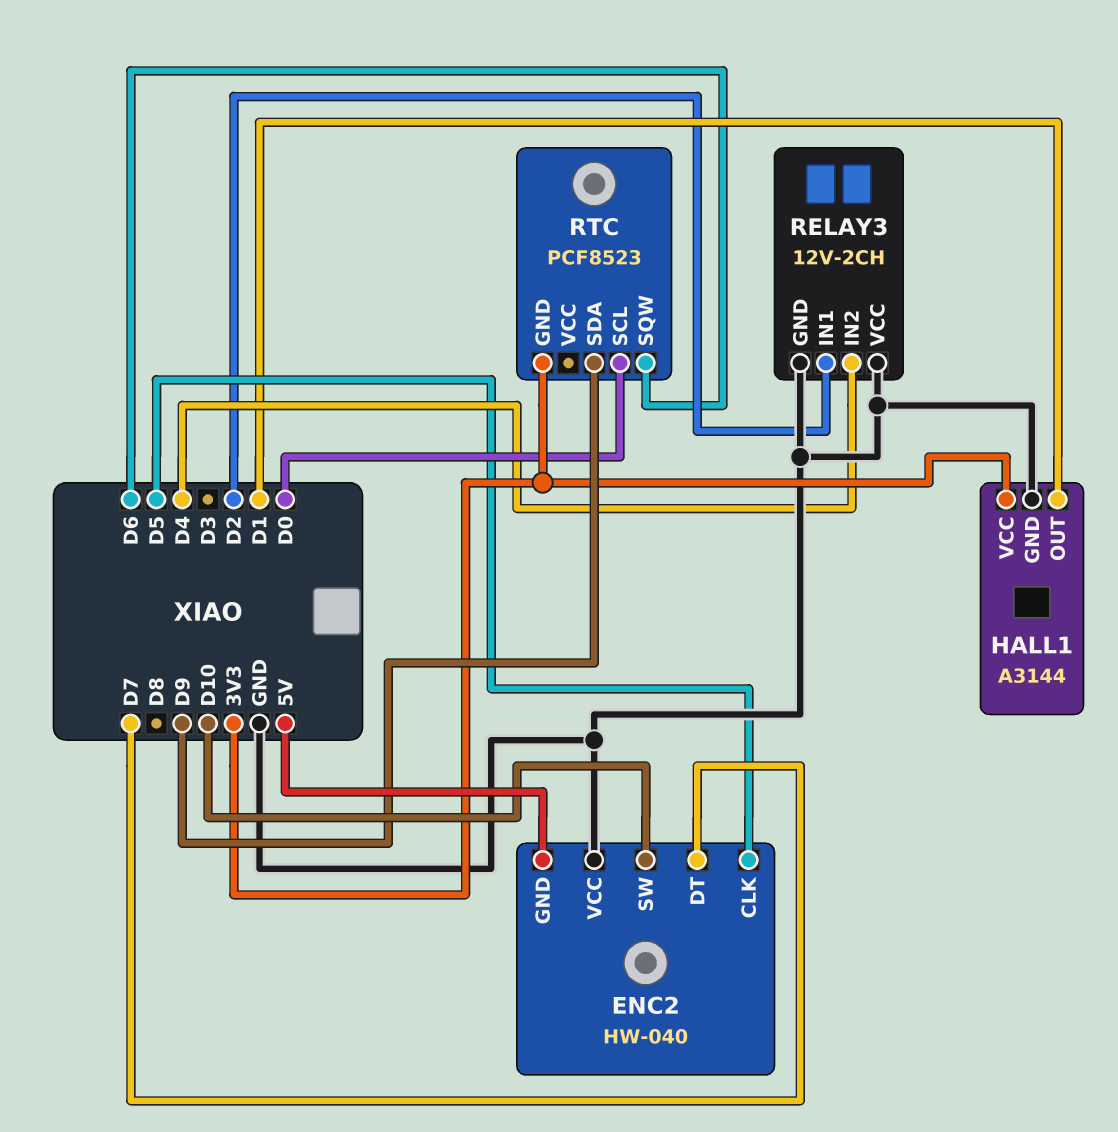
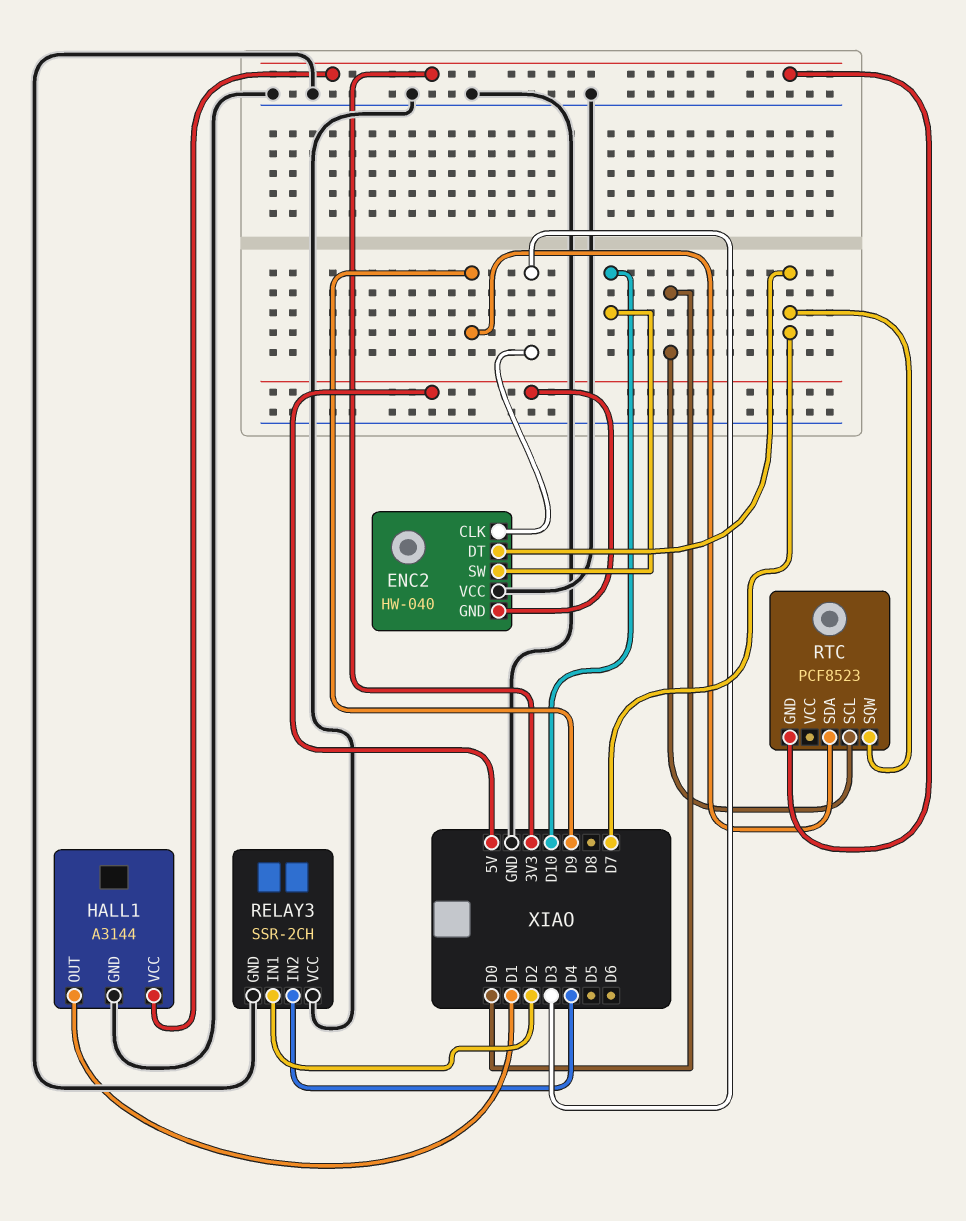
ENC2 pin CLK: D5 -> D3
RELAY3: 12V-2CH -> SSR-2CH
RTC pin SQW: D6 -> D7

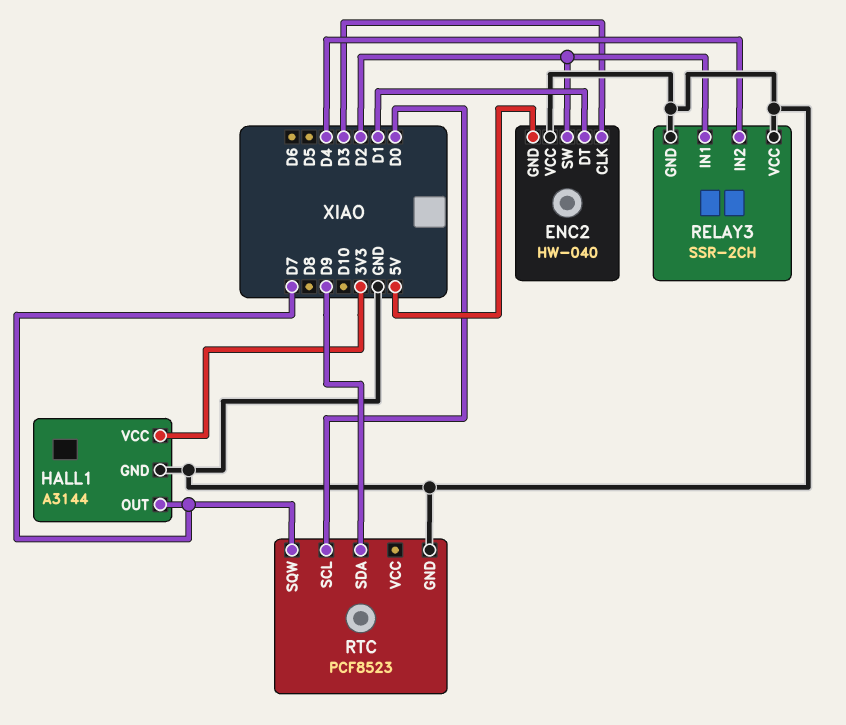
ENC2 pin DT: D7 -> D1
ENC2 pin SW: D10 -> D2
HALL1 pin OUT: D1 -> D7
RTC pin GND: 3V3 -> GND

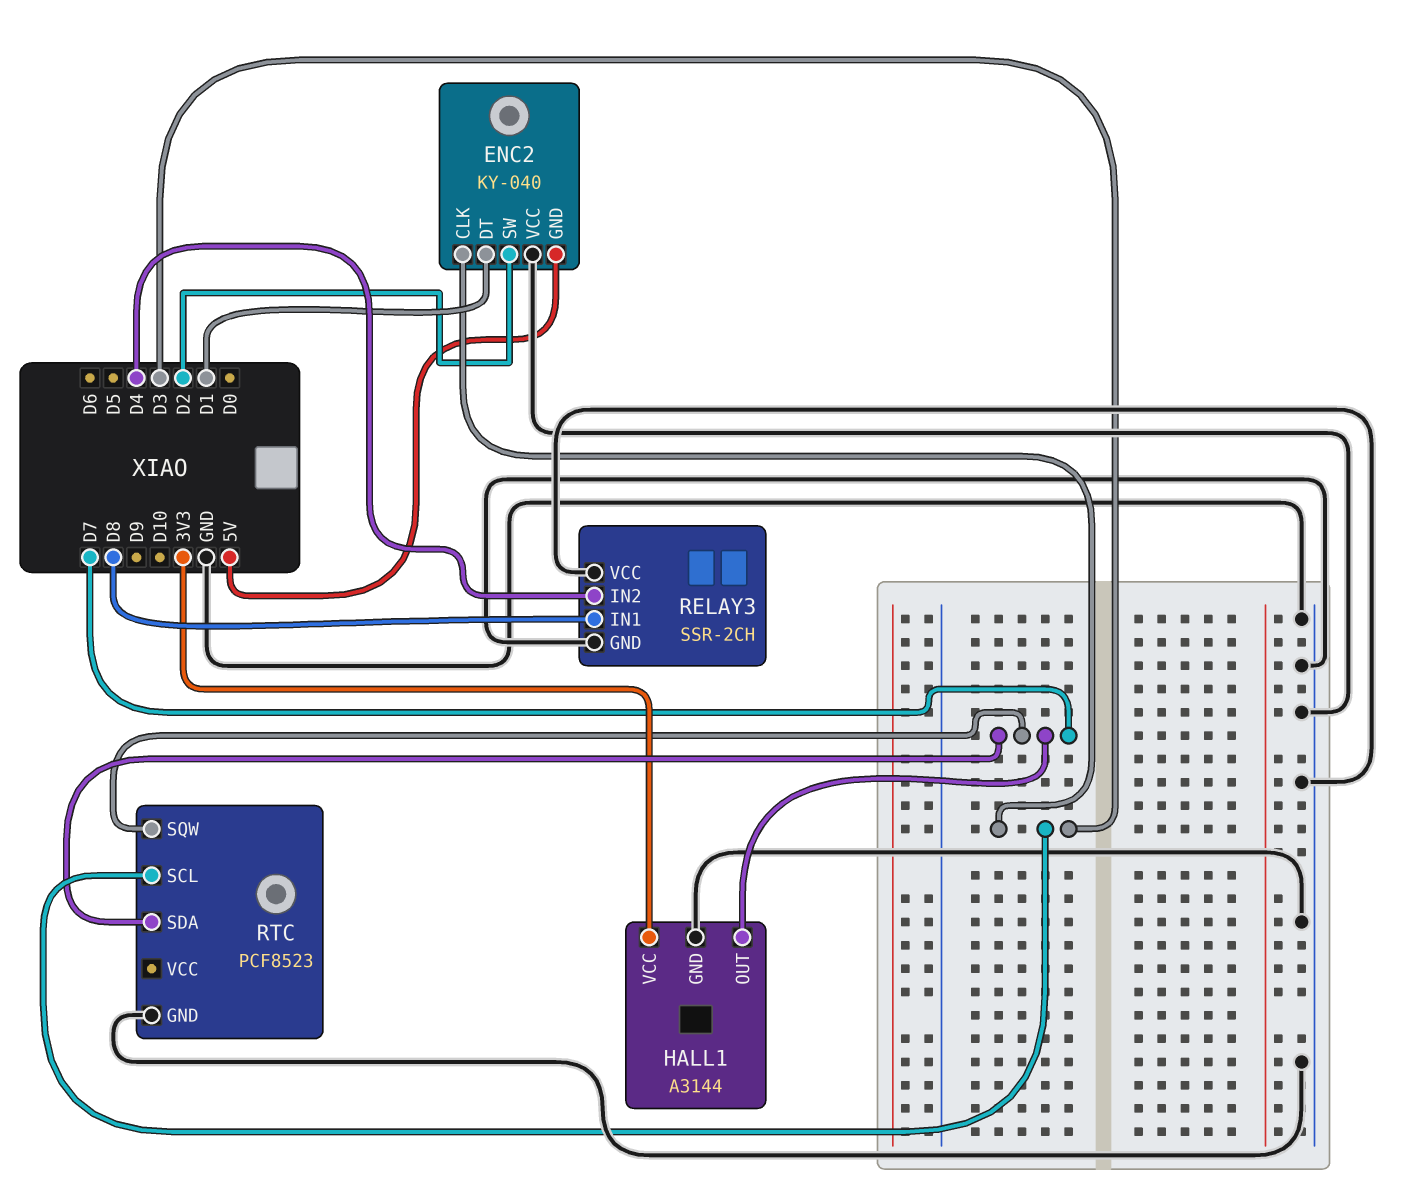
ENC2: HW-040 -> KY-040
RELAY3 pin IN1: D2 -> D8
RTC pin SCL: D0 -> D3
RTC pin SDA: D9 -> D7

